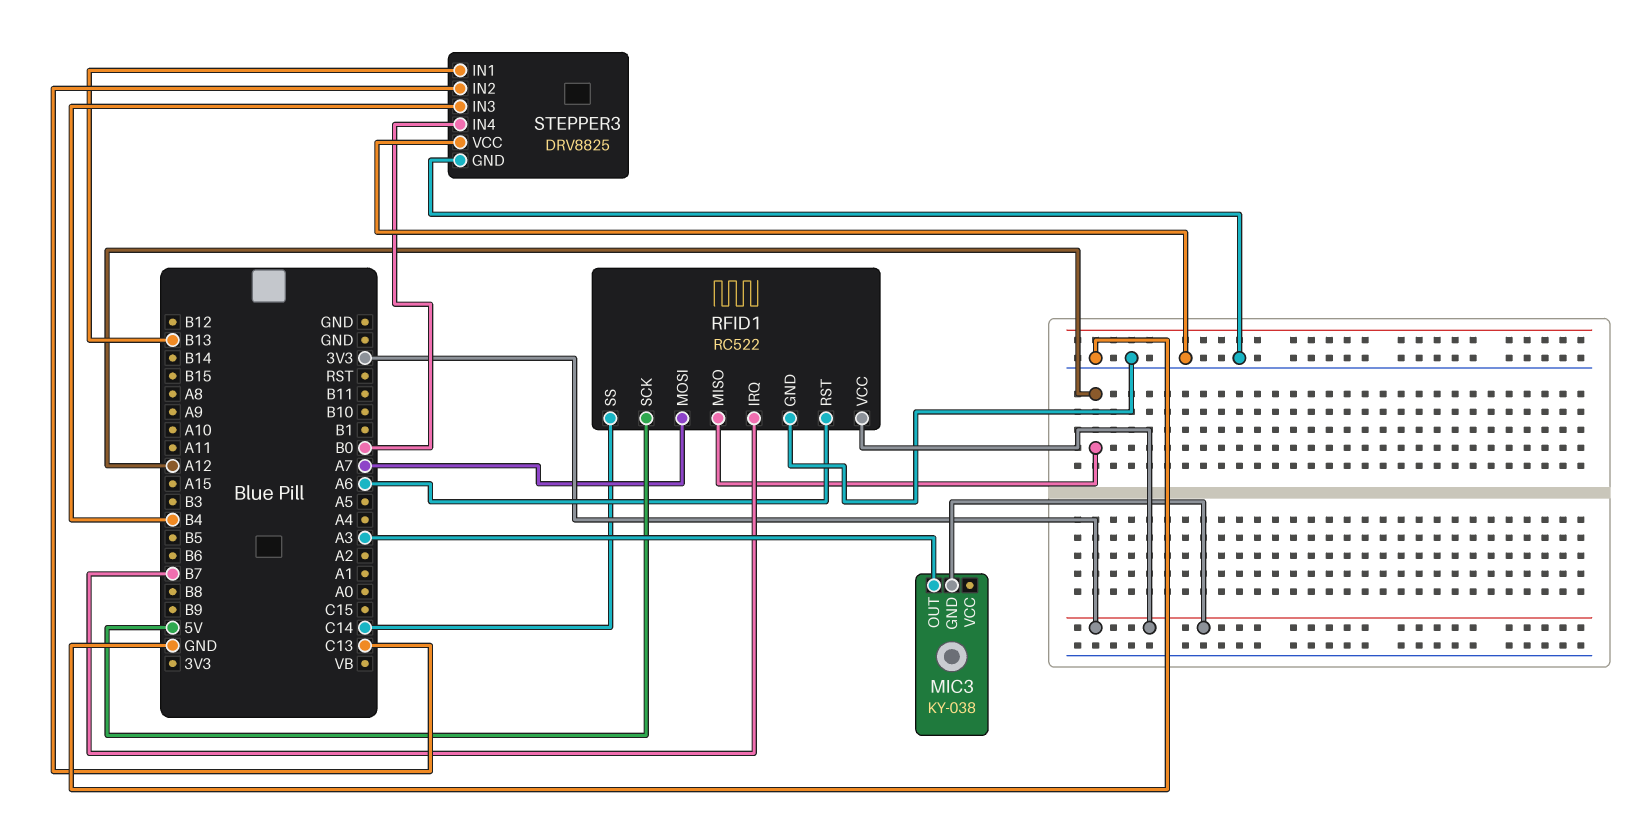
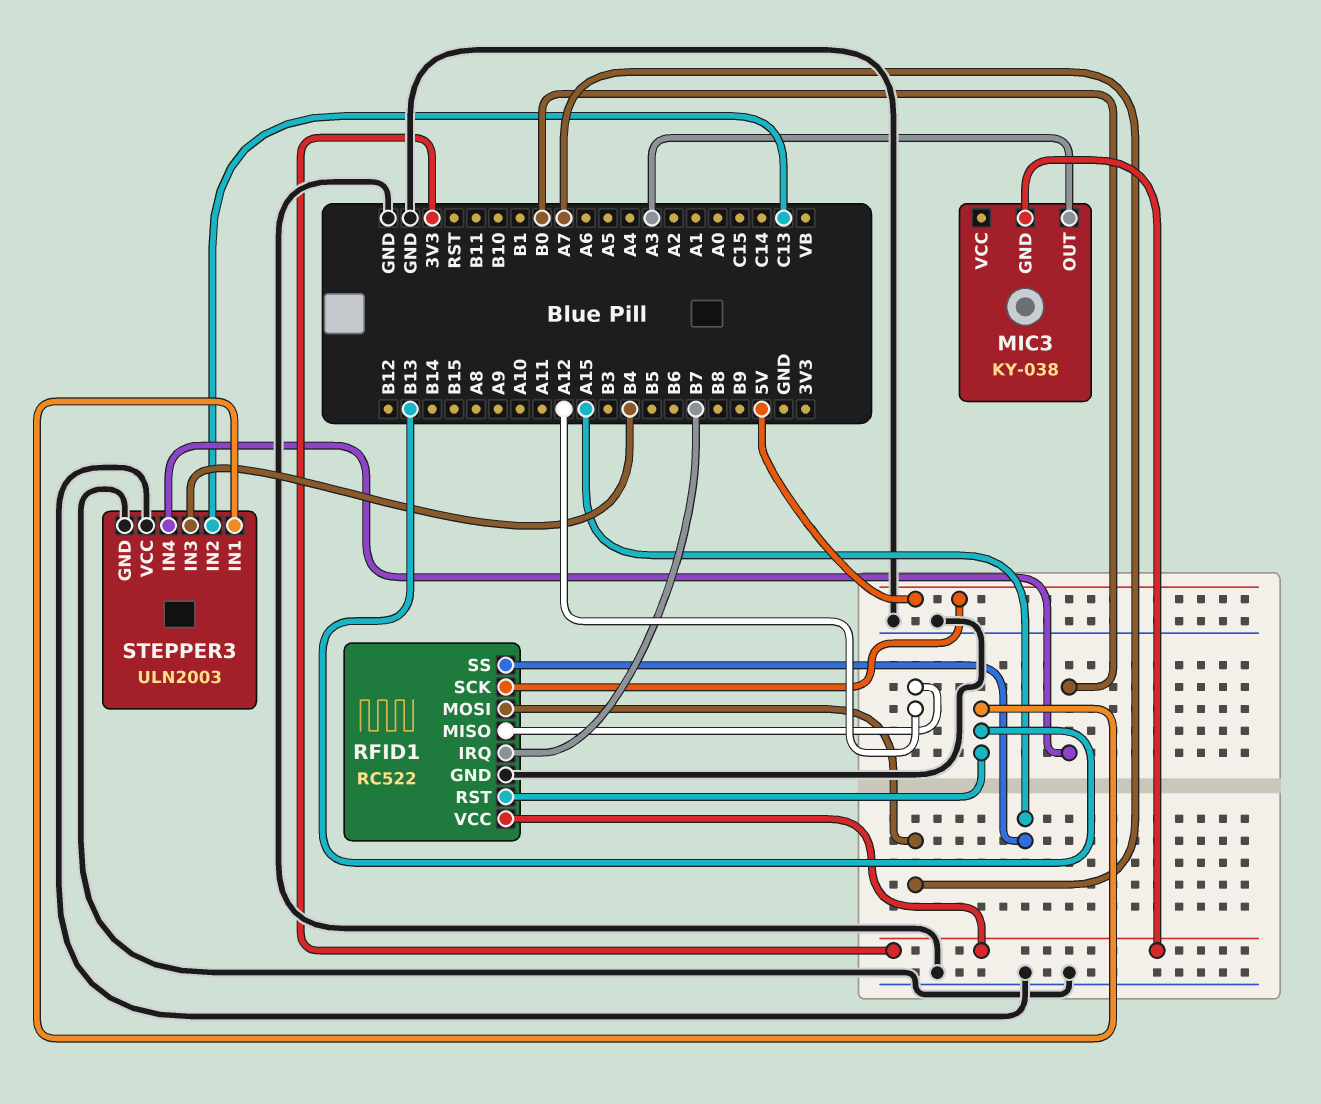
RFID1 pin RST: A6 -> B13
RFID1 pin SS: C14 -> A15
STEPPER3: DRV8825 -> ULN2003

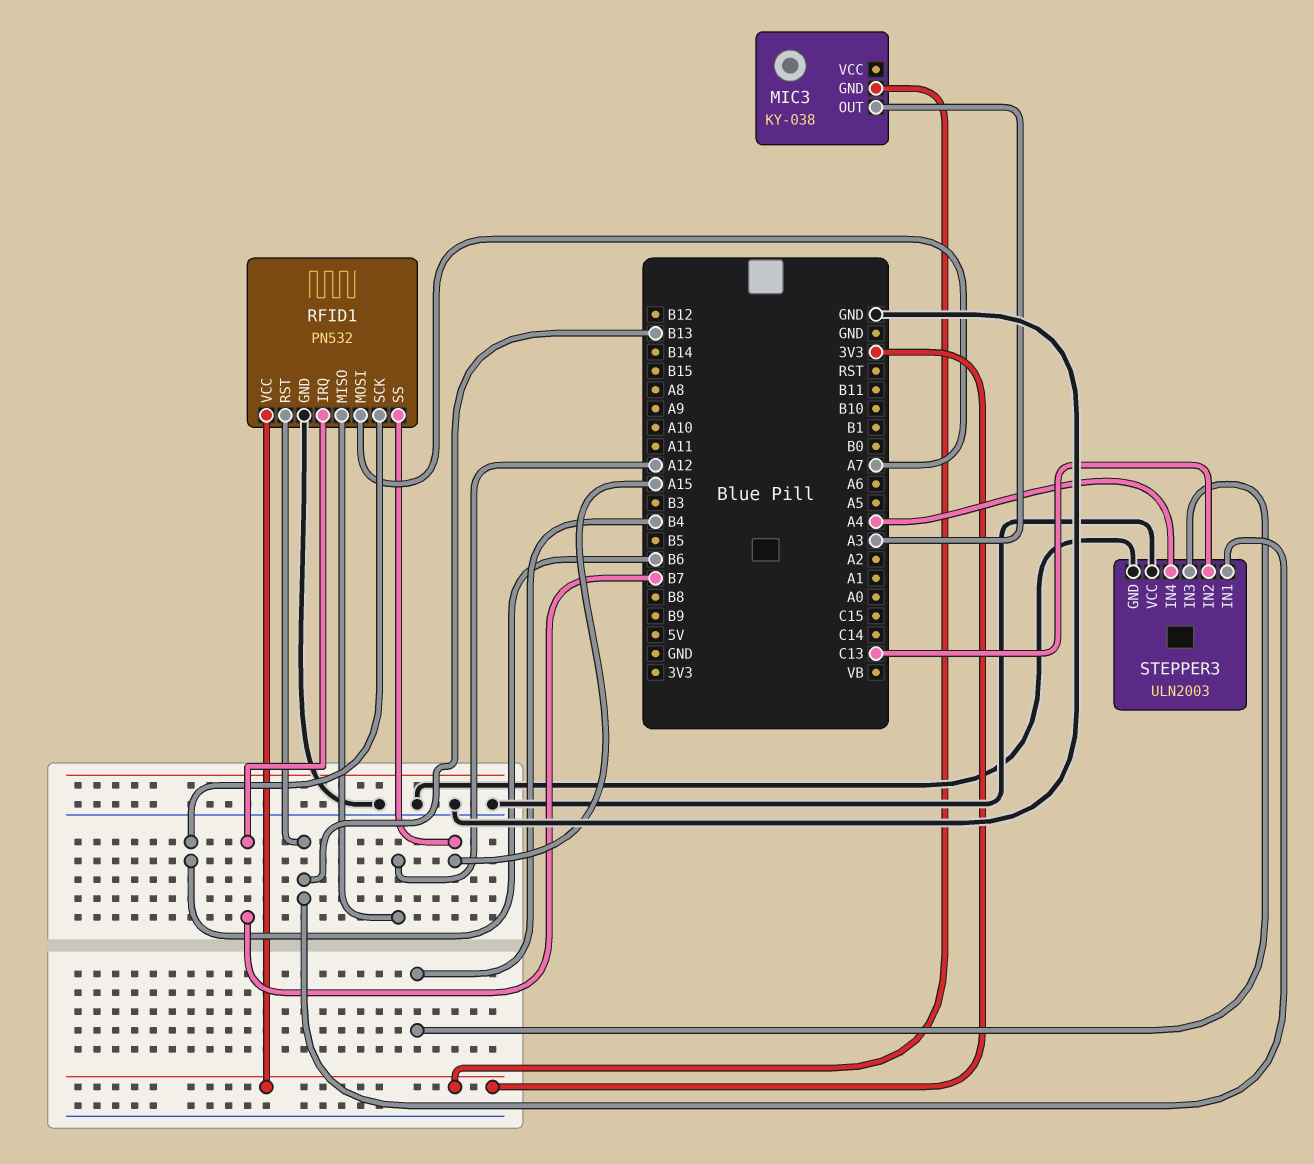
RFID1: RC522 -> PN532
RFID1 pin SCK: 5V -> B6
STEPPER3 pin IN4: B0 -> A4

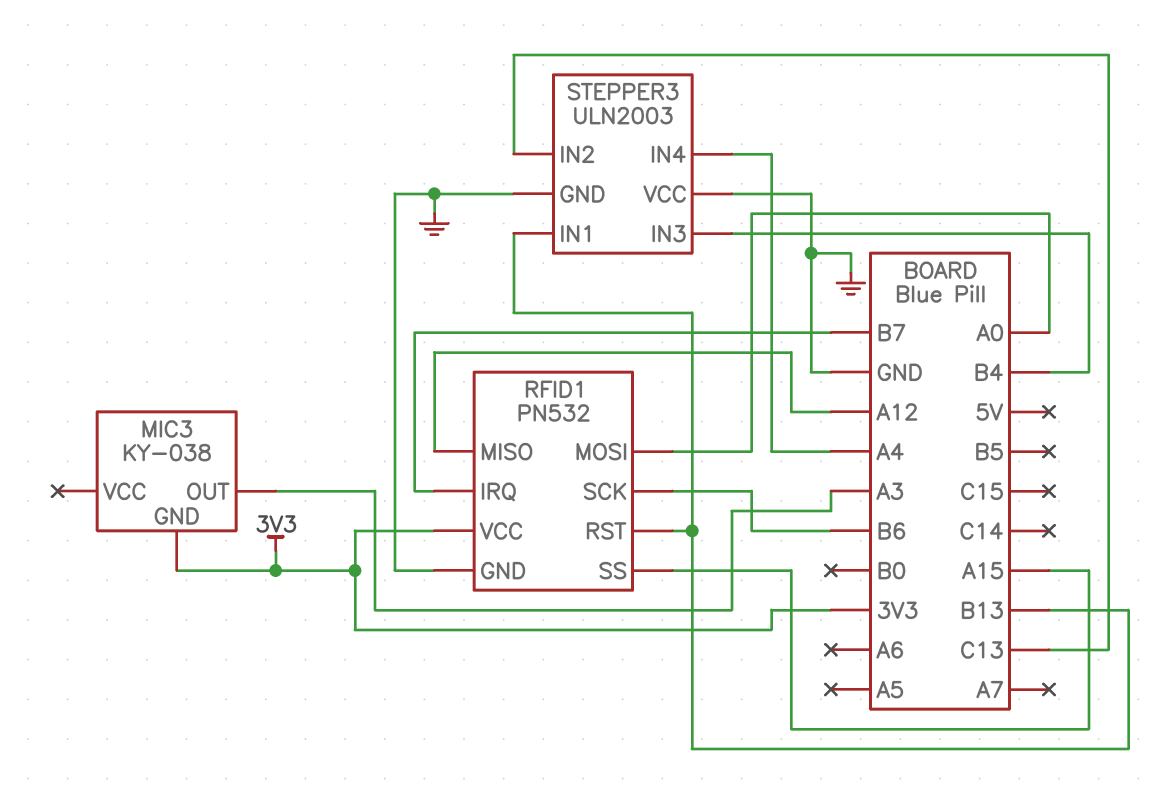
RFID1 pin MOSI: A7 -> A0

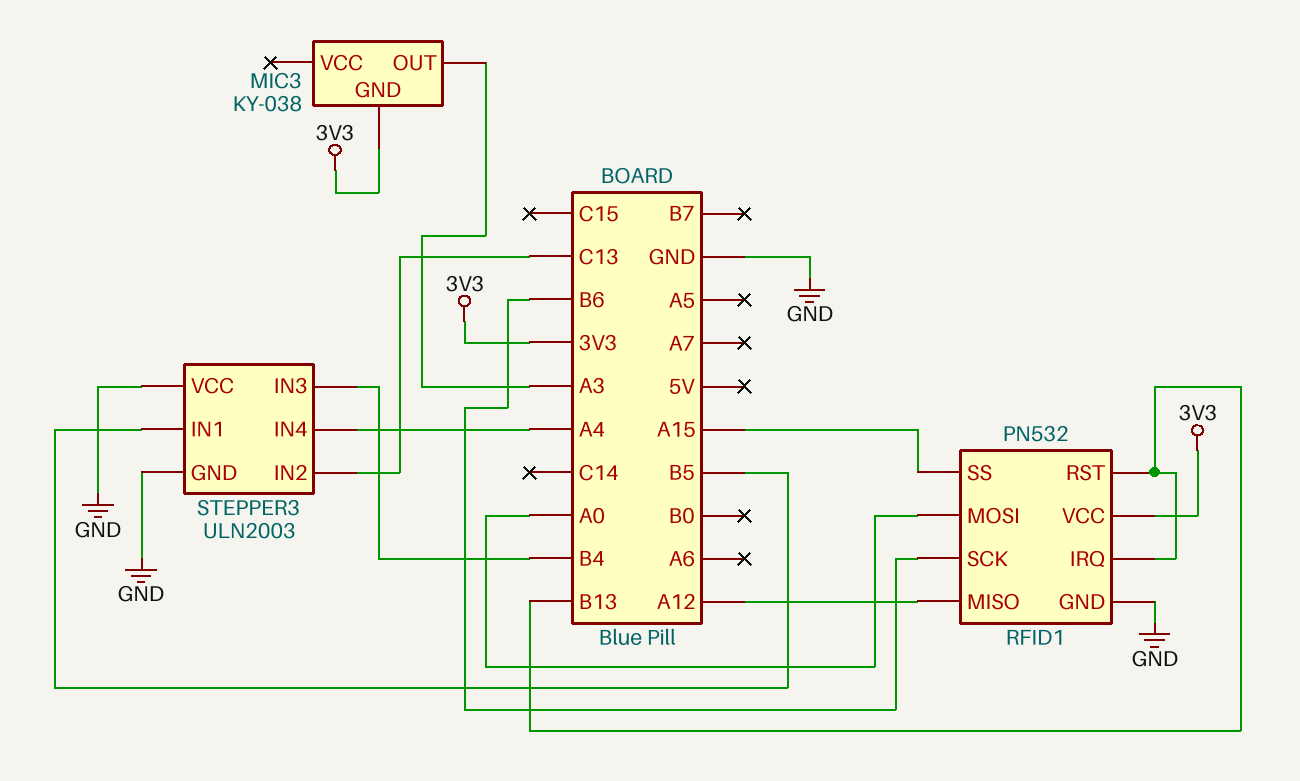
RFID1 pin IRQ: B7 -> B13
STEPPER3 pin IN1: B13 -> B5

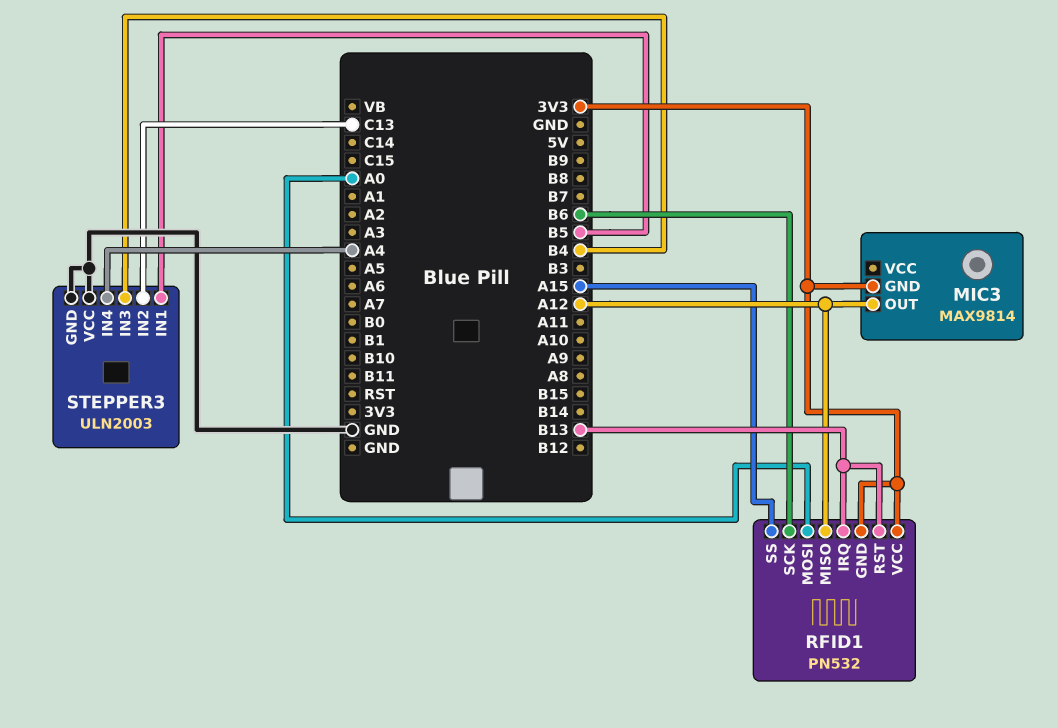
MIC3: KY-038 -> MAX9814
MIC3 pin OUT: A3 -> A12
RFID1 pin GND: GND -> 3V3

